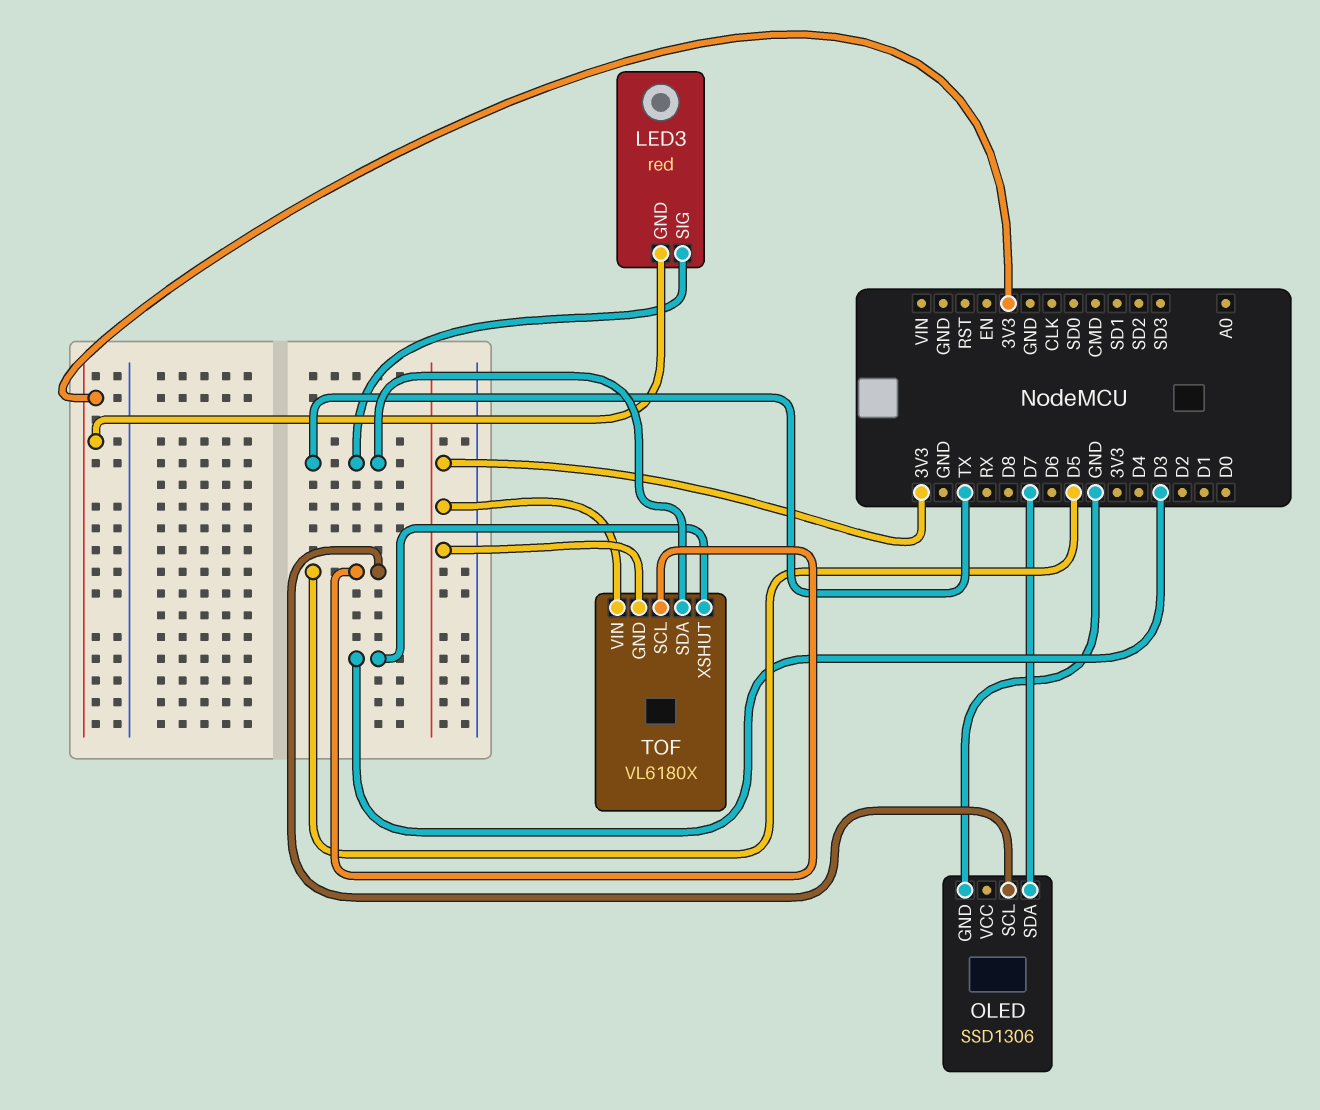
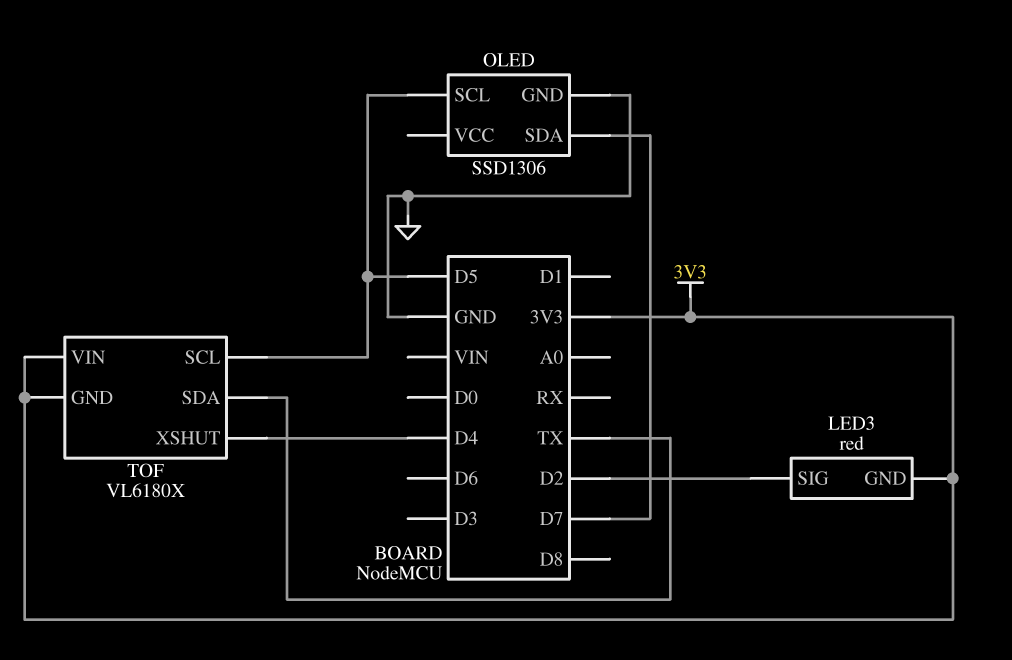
LED3 pin SIG: TX -> D2
TOF pin XSHUT: D3 -> D4

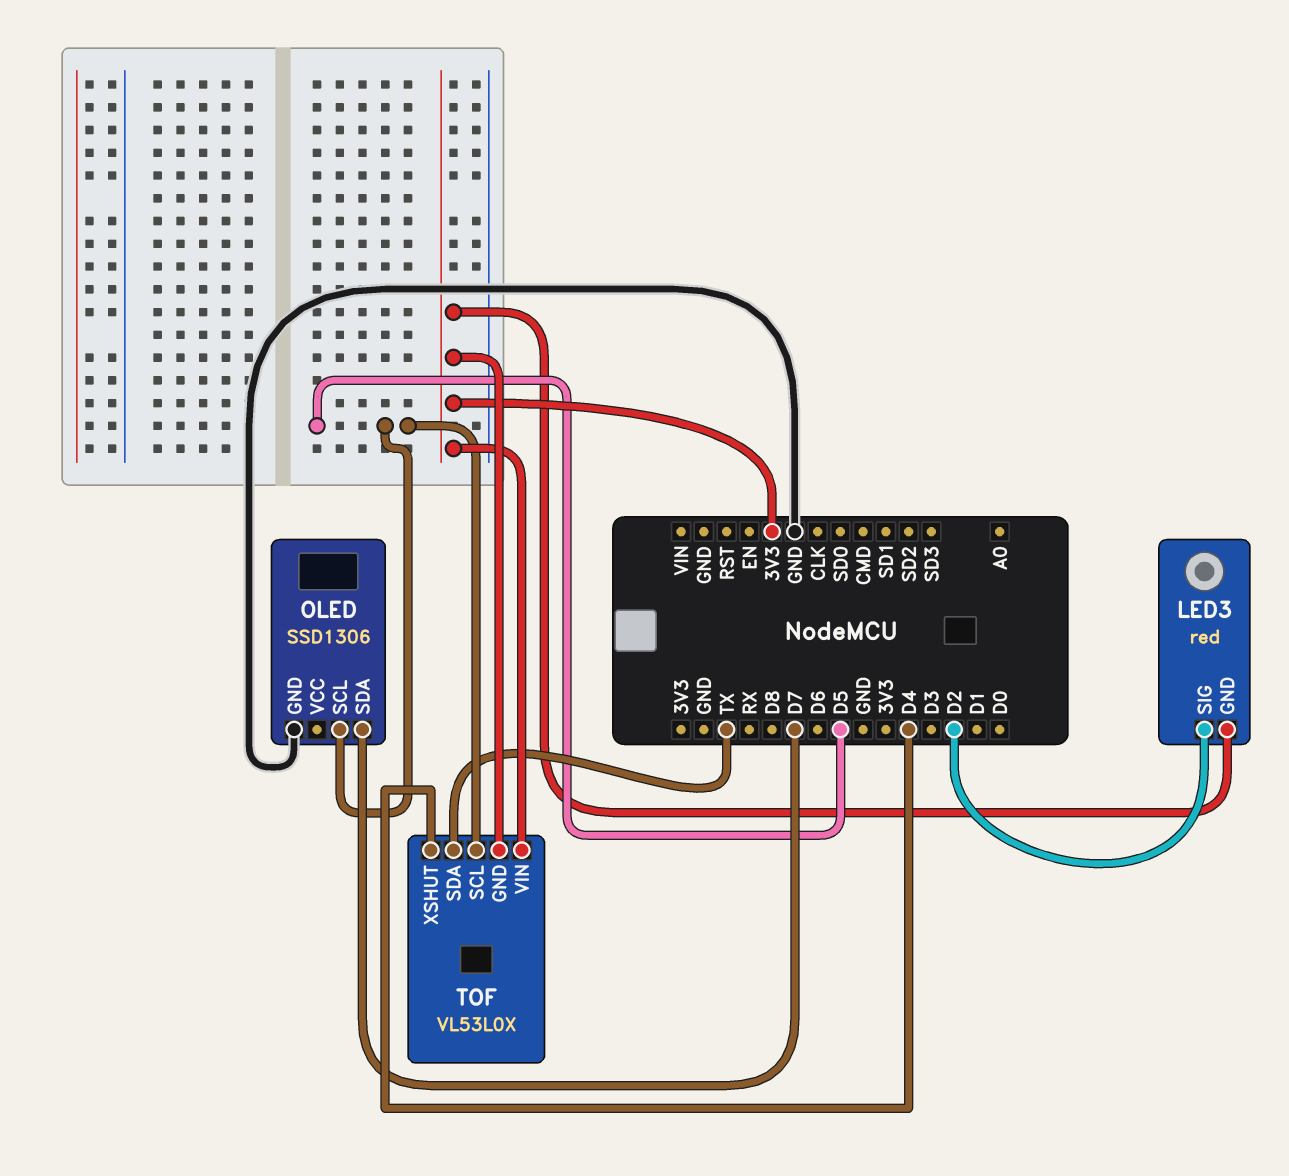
TOF: VL6180X -> VL53L0X

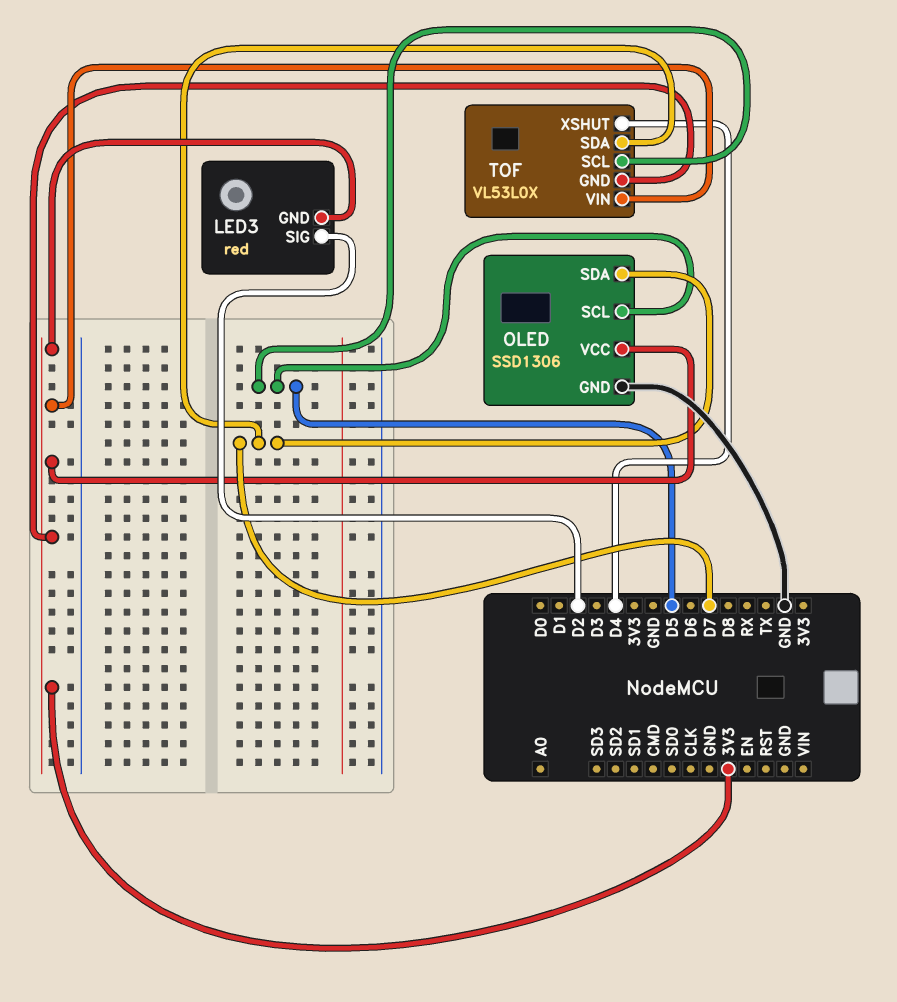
OLED pin VCC: none -> 3V3
TOF pin SDA: TX -> D7

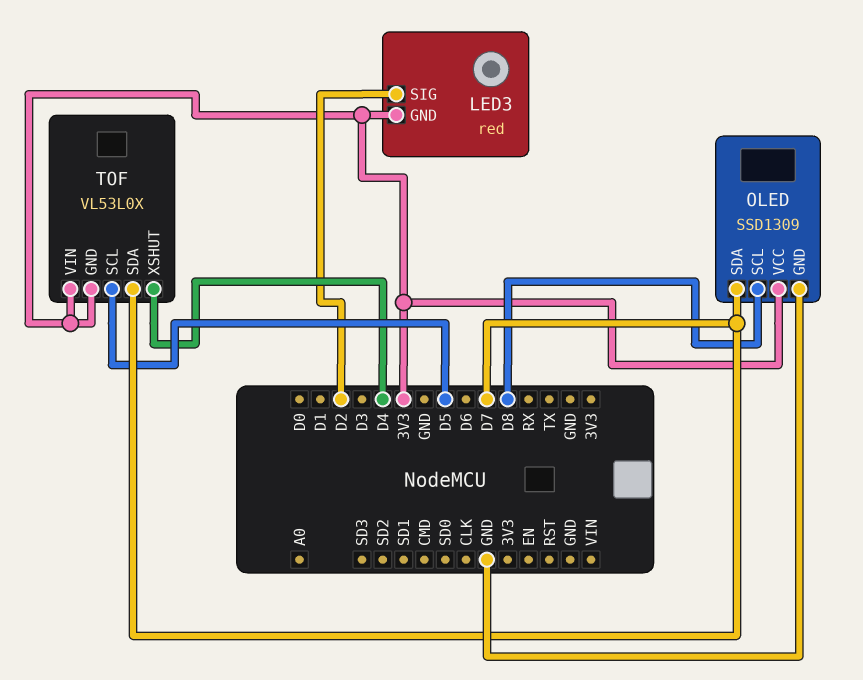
OLED: SSD1306 -> SSD1309
OLED pin SCL: D5 -> D8

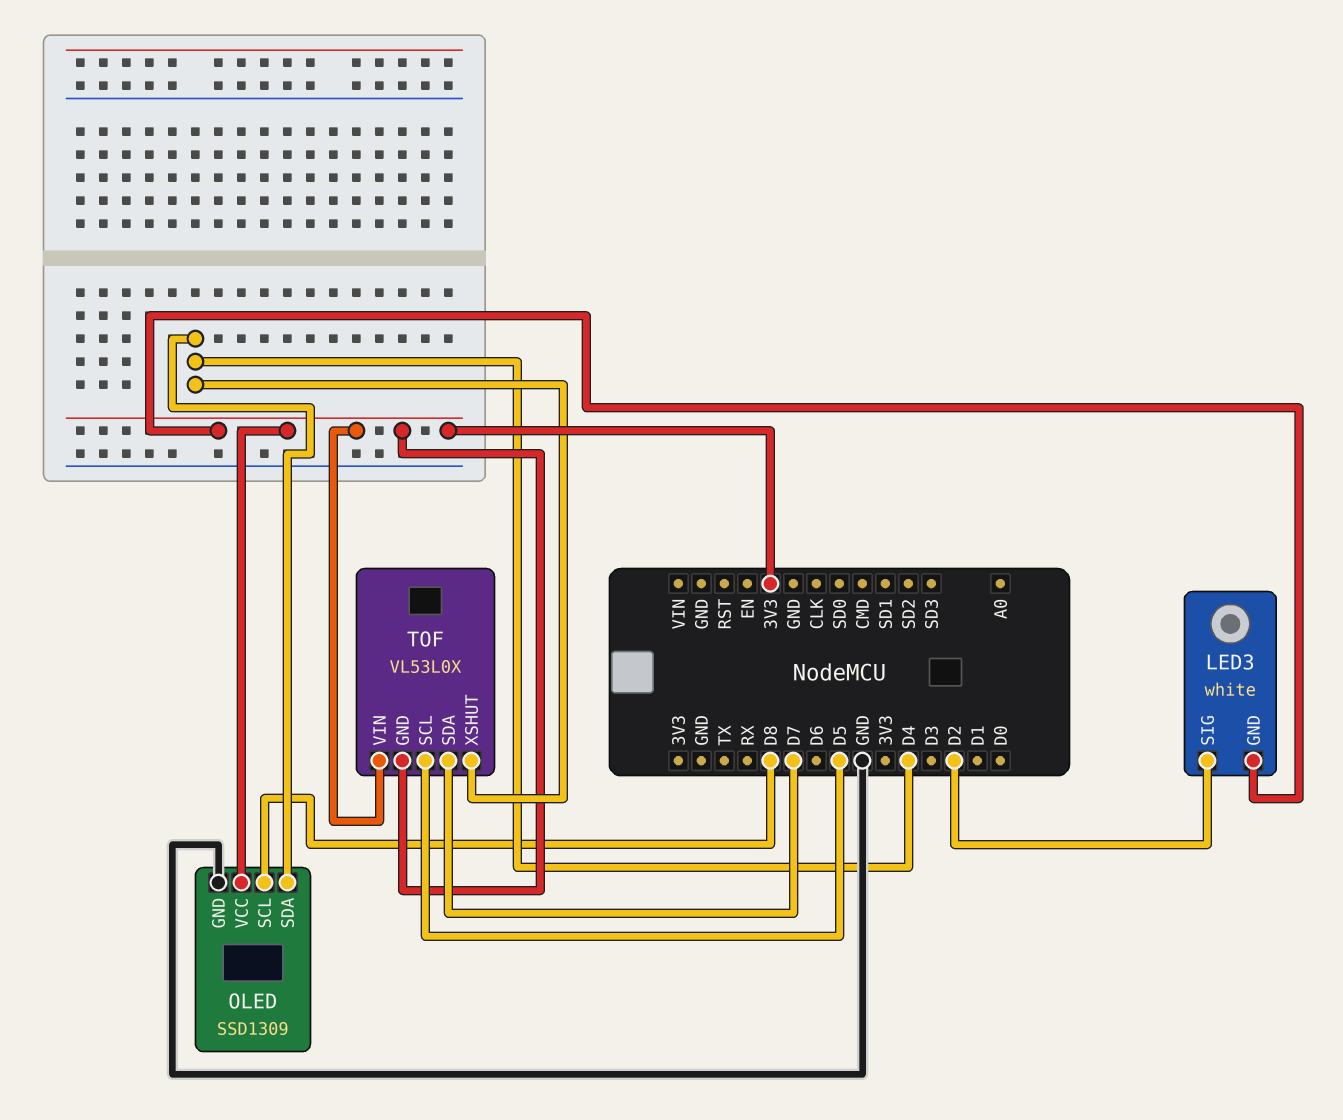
LED3: red -> white
OLED pin SDA: D7 -> D4

